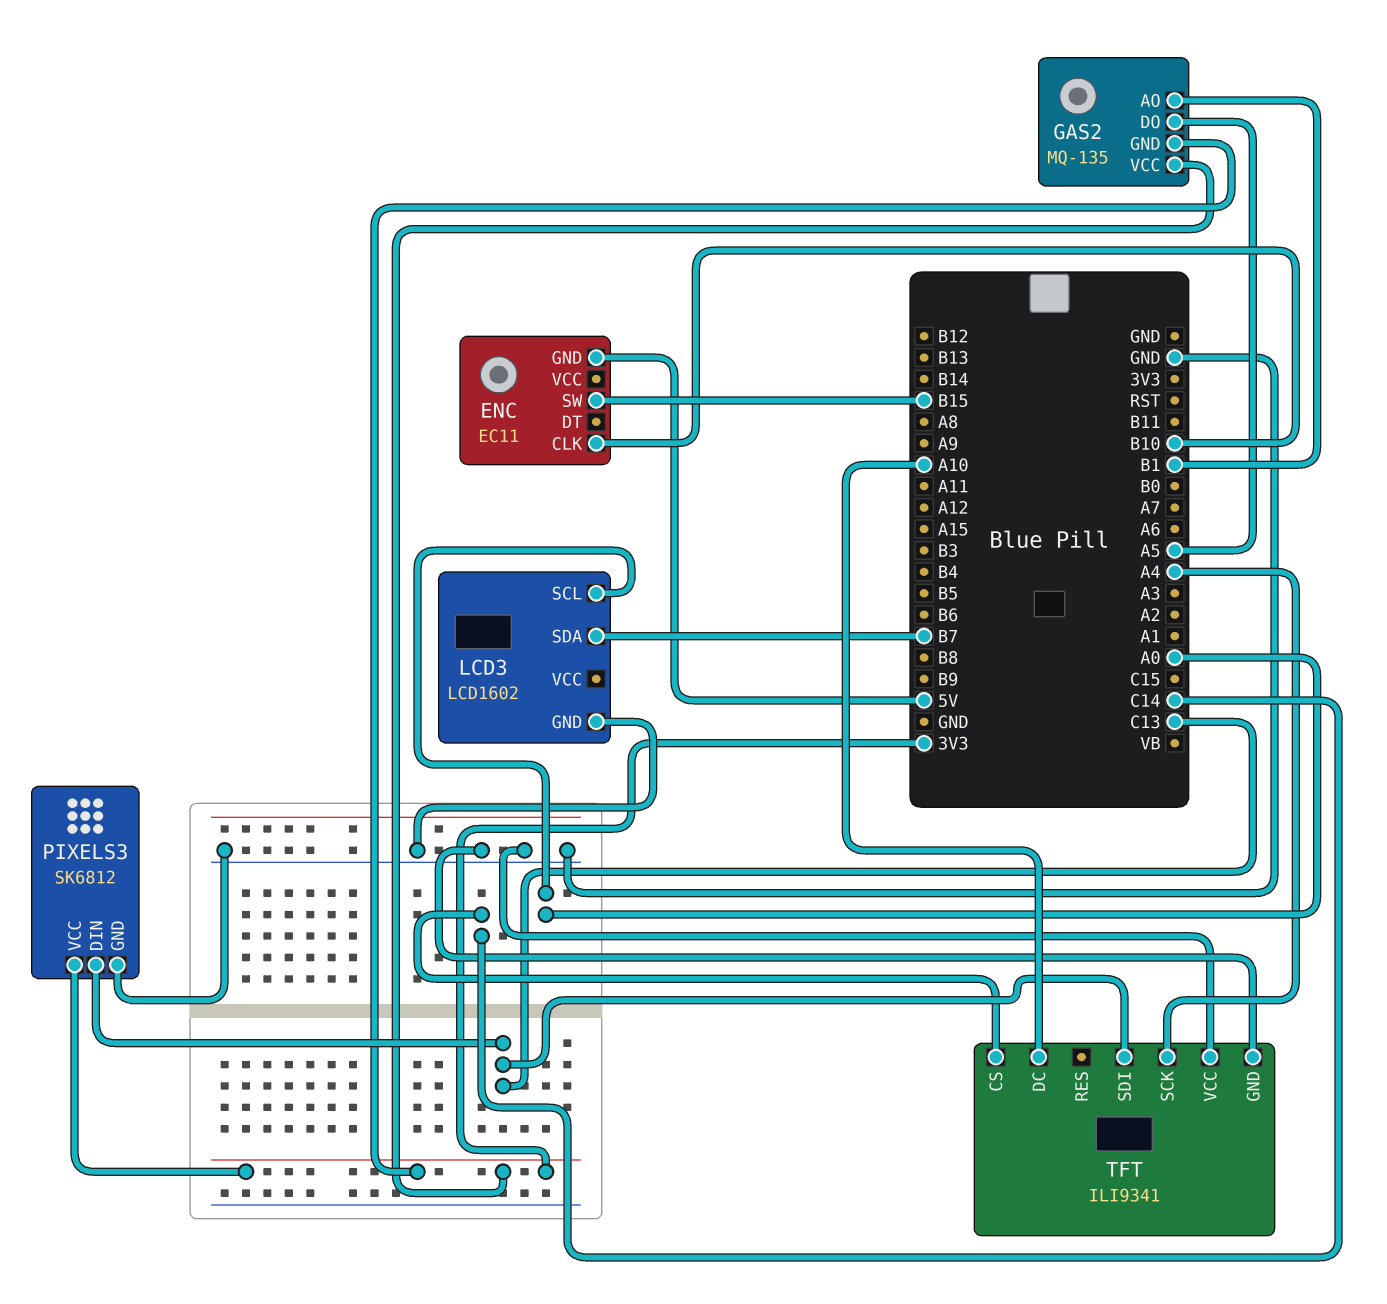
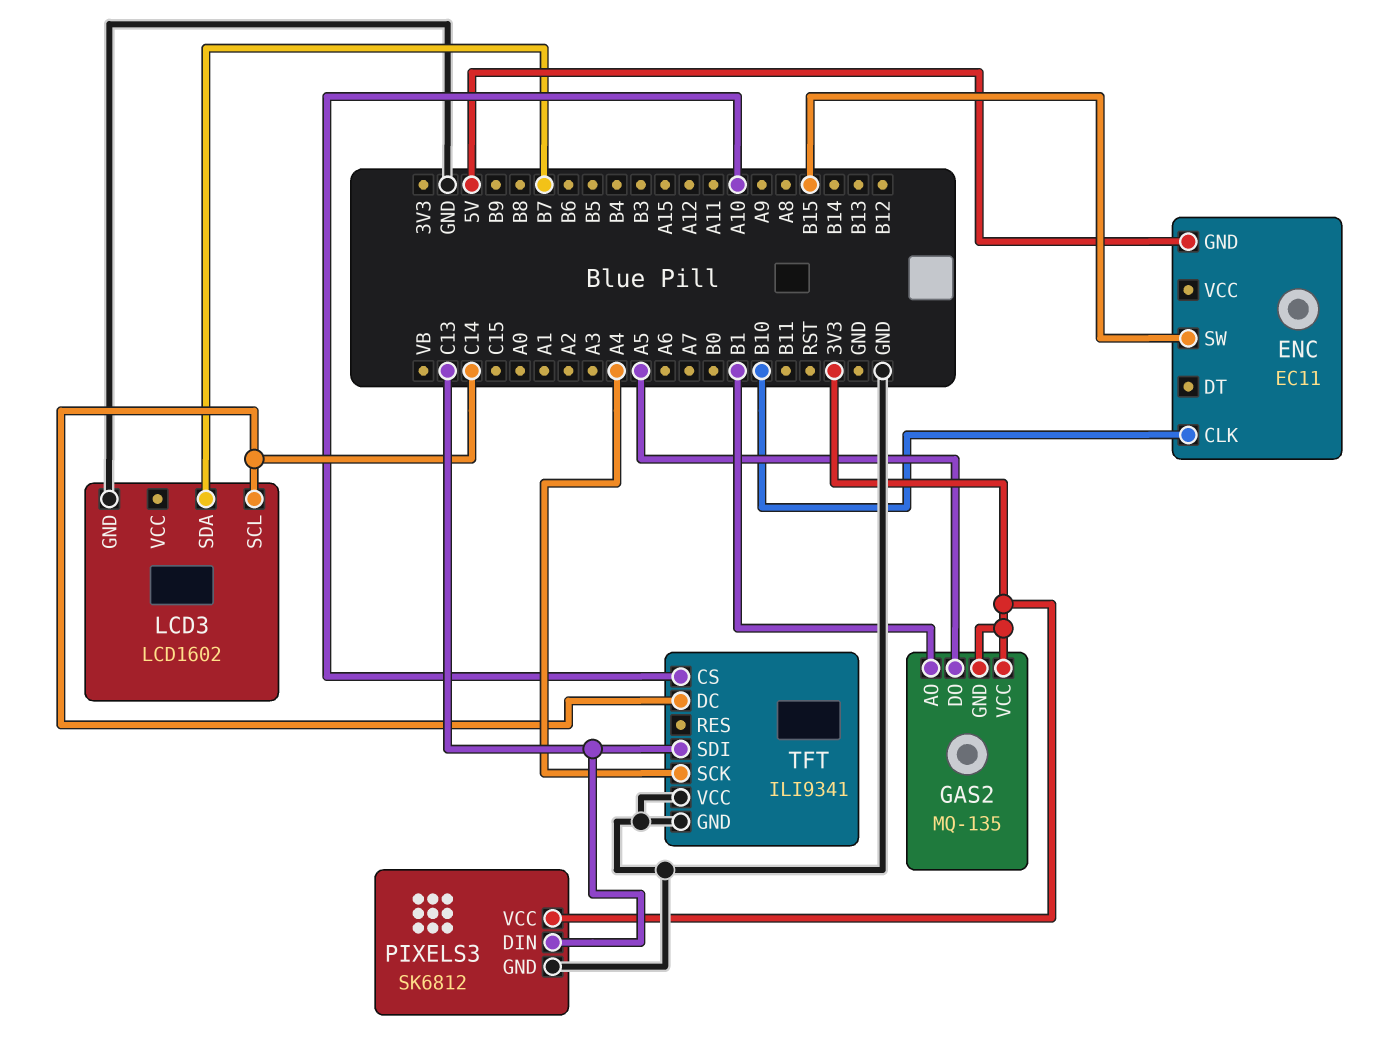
LCD3 pin SCL: A0 -> C14
TFT pin CS: C14 -> A10
TFT pin DC: A10 -> C14

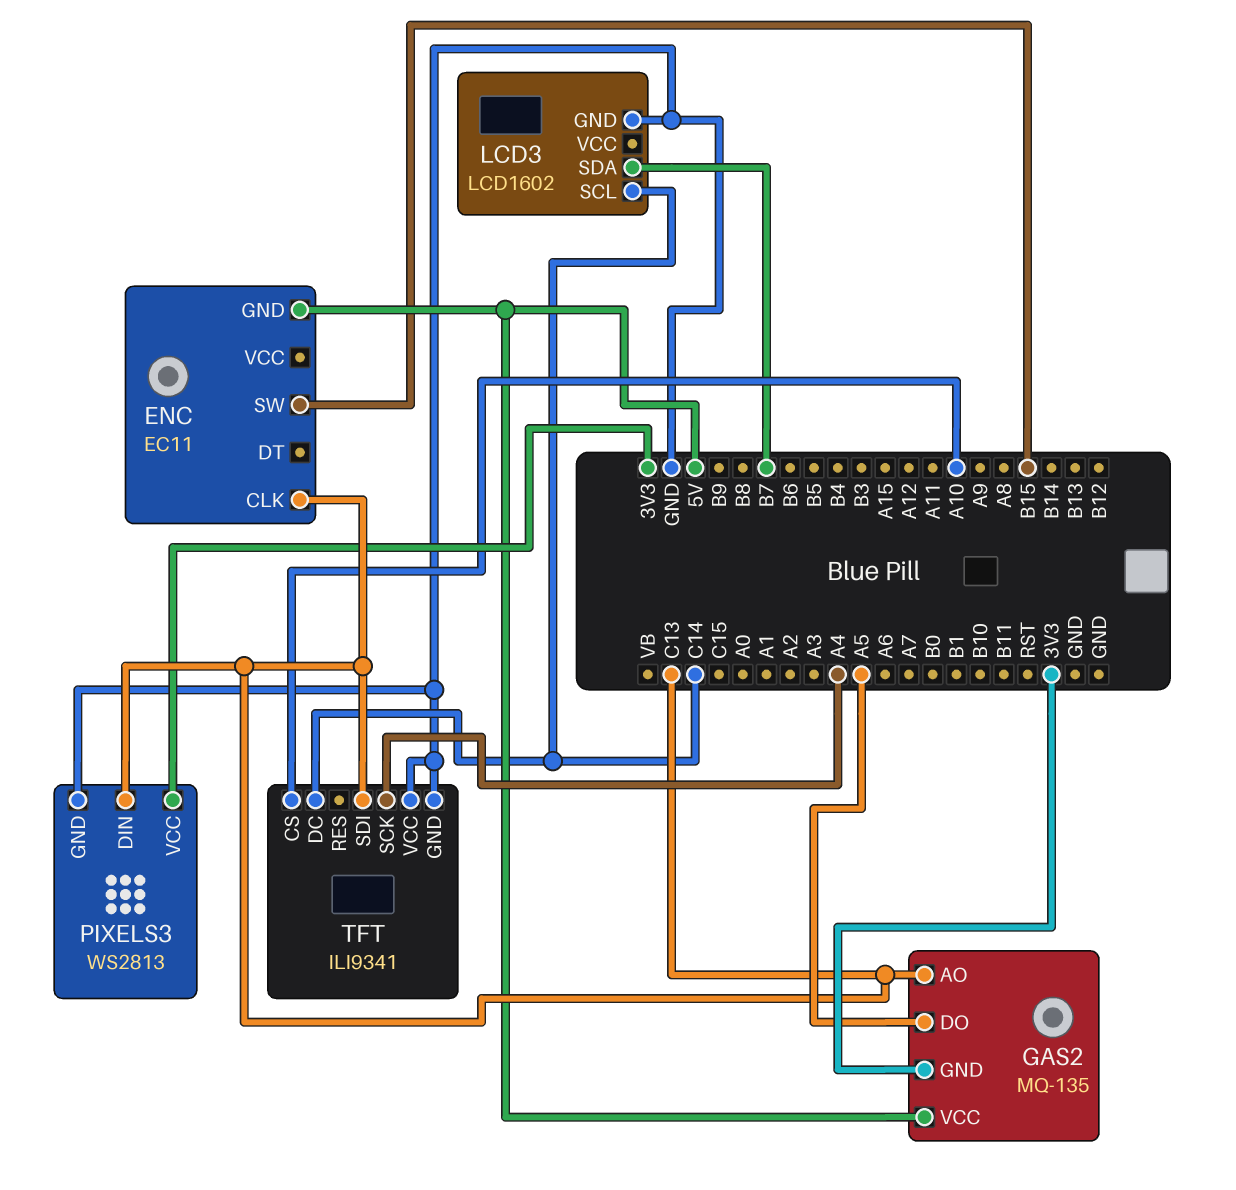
ENC pin CLK: B10 -> C13
GAS2 pin AO: B1 -> C13
GAS2 pin VCC: 3V3 -> 5V
PIXELS3: SK6812 -> WS2813

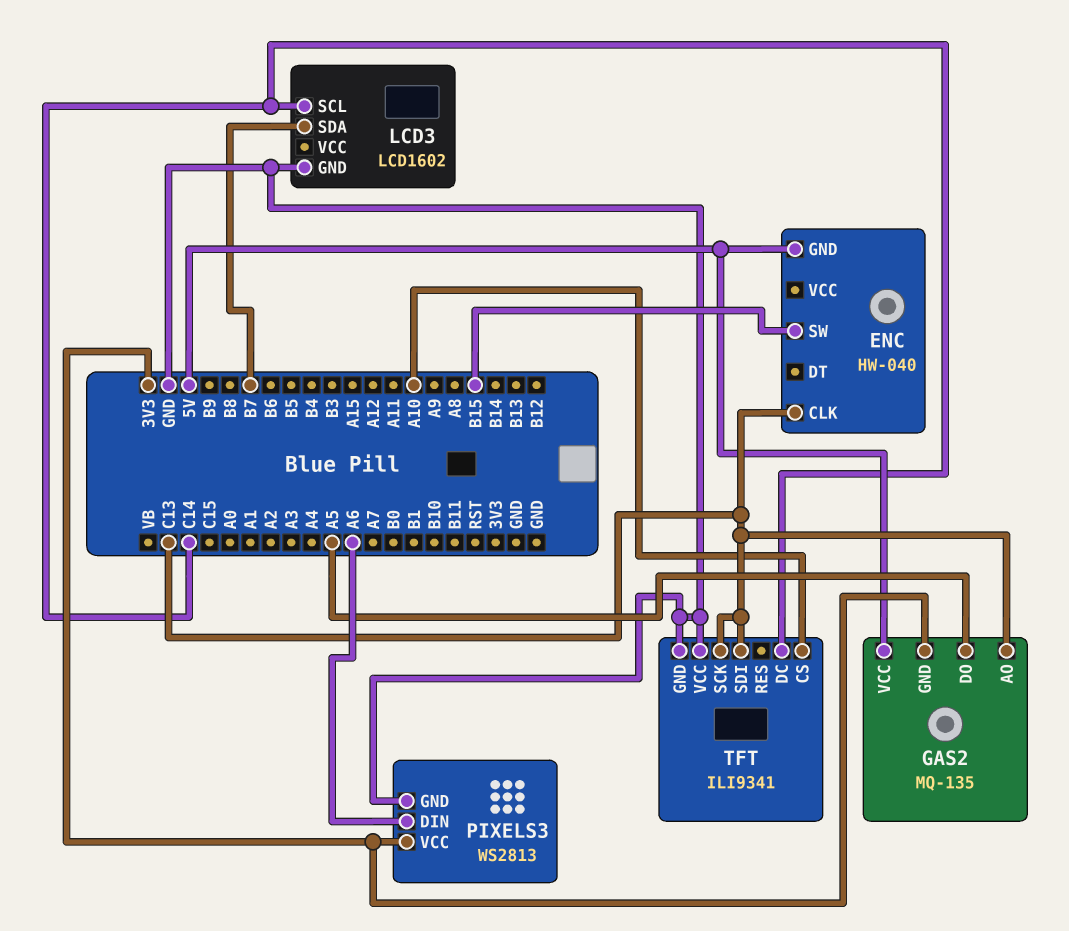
ENC: EC11 -> HW-040
PIXELS3 pin DIN: C13 -> A6
TFT pin SCK: A4 -> C13

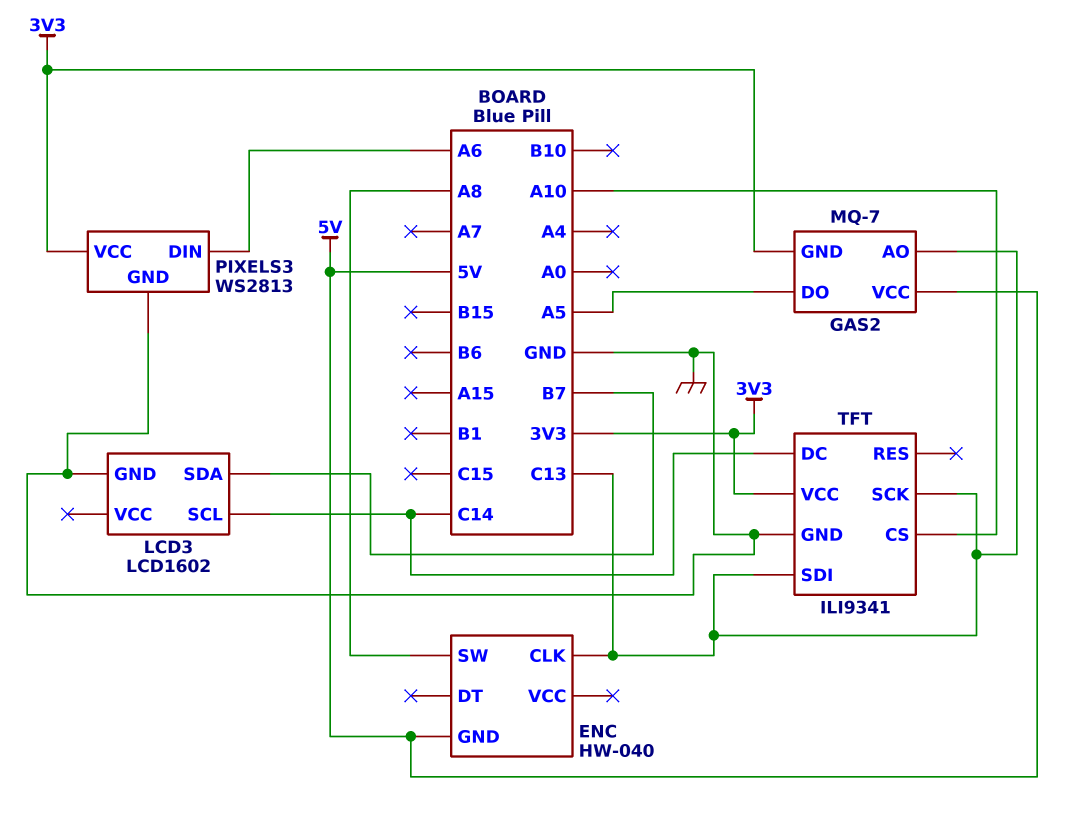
ENC pin SW: B15 -> A8
GAS2: MQ-135 -> MQ-7
TFT pin VCC: GND -> 3V3

